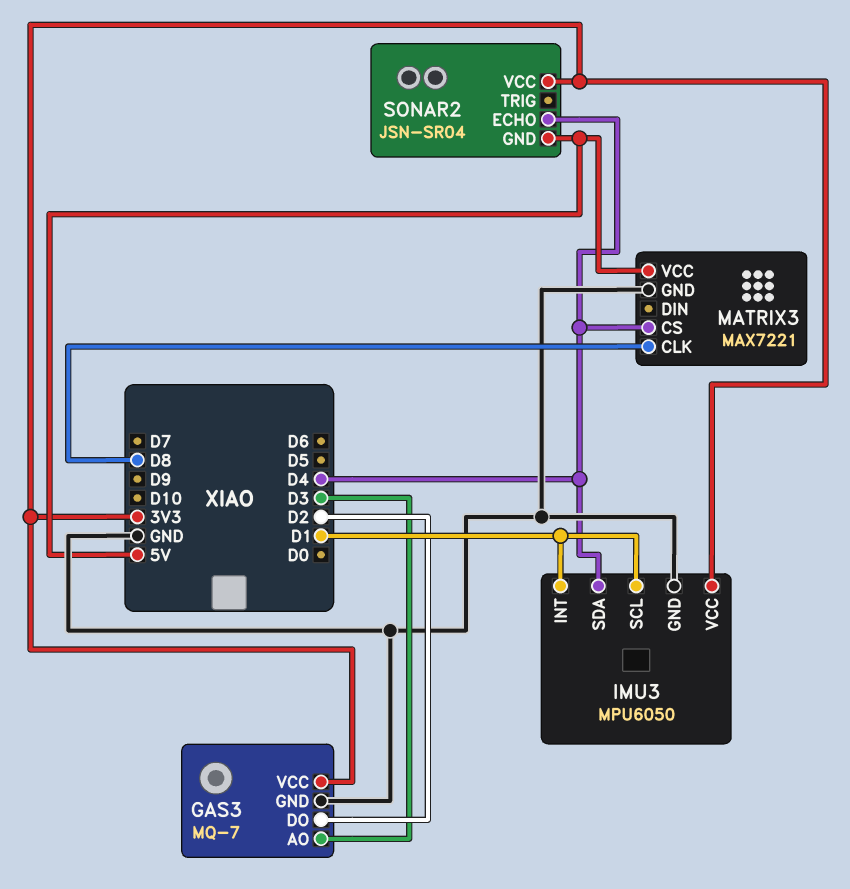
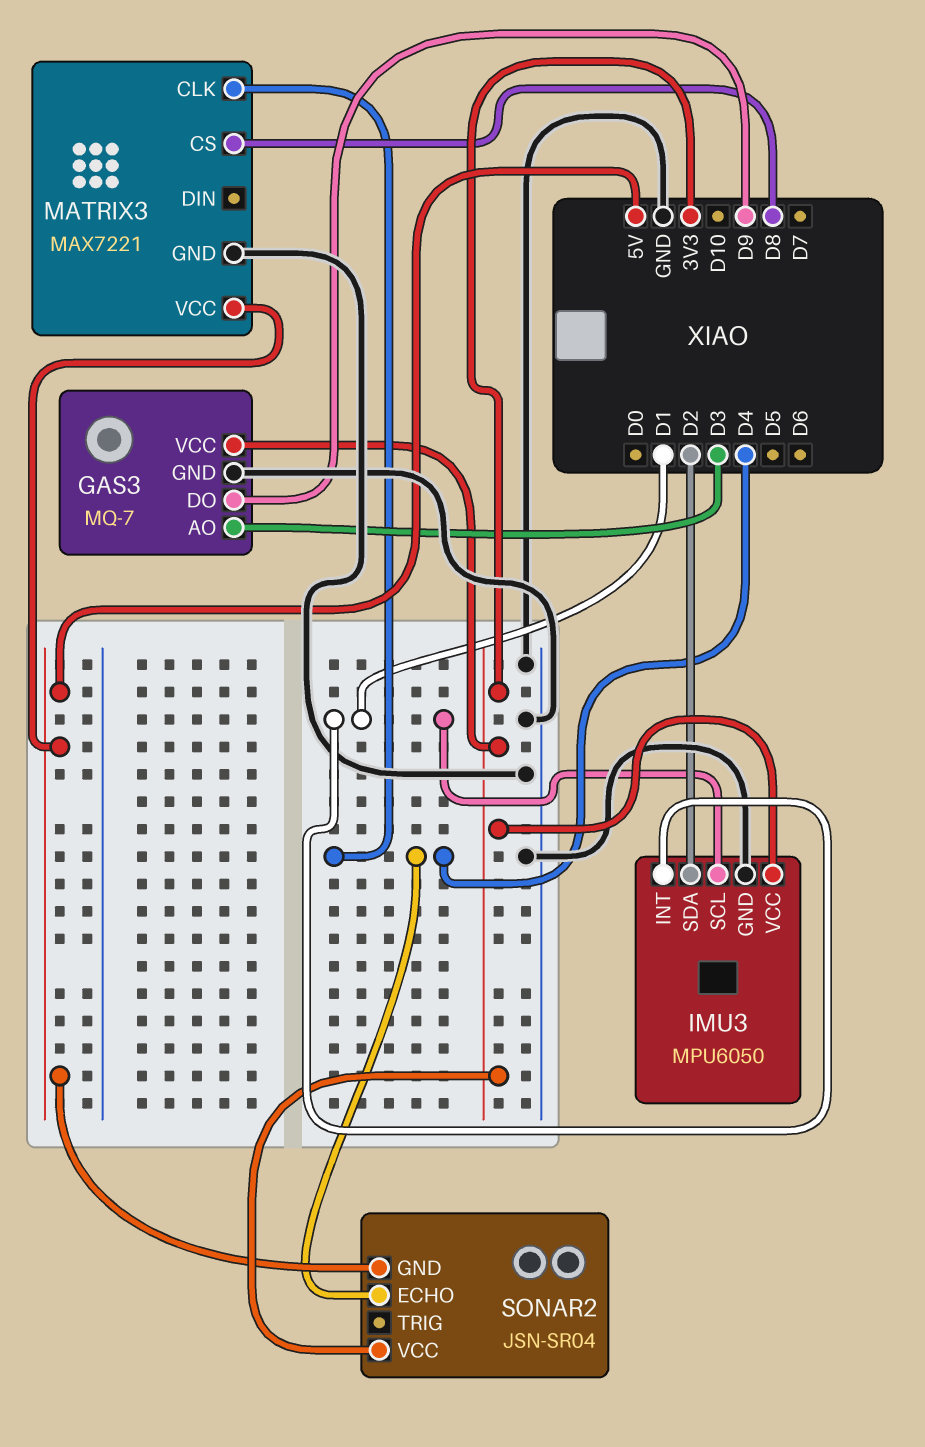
GAS3 pin DO: D2 -> D9
IMU3 pin SDA: D4 -> D2
MATRIX3 pin CLK: D8 -> D4
MATRIX3 pin CS: D4 -> D8

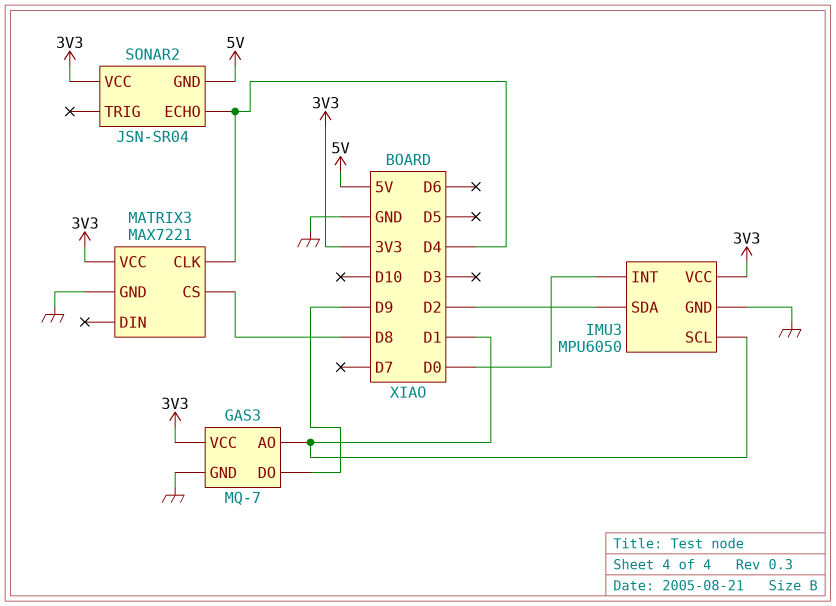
GAS3 pin AO: D3 -> D1
IMU3 pin INT: D1 -> D0
MATRIX3 pin VCC: 5V -> 3V3

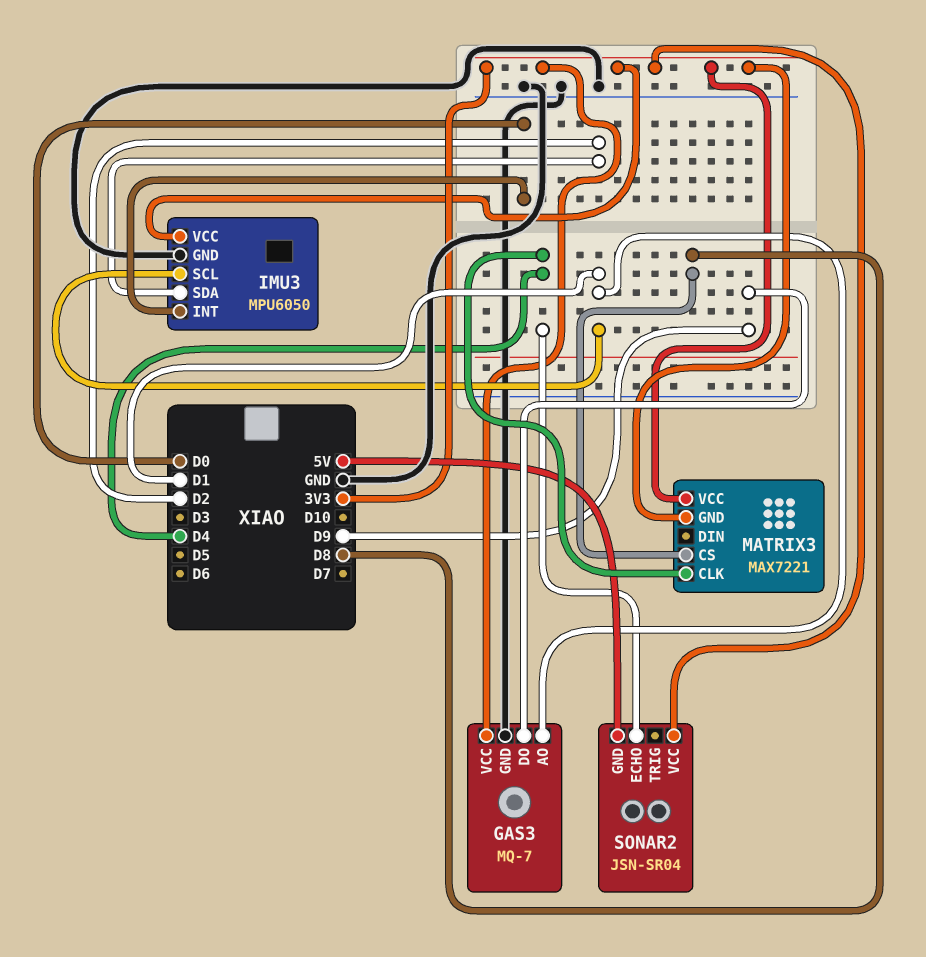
MATRIX3 pin GND: GND -> 3V3

